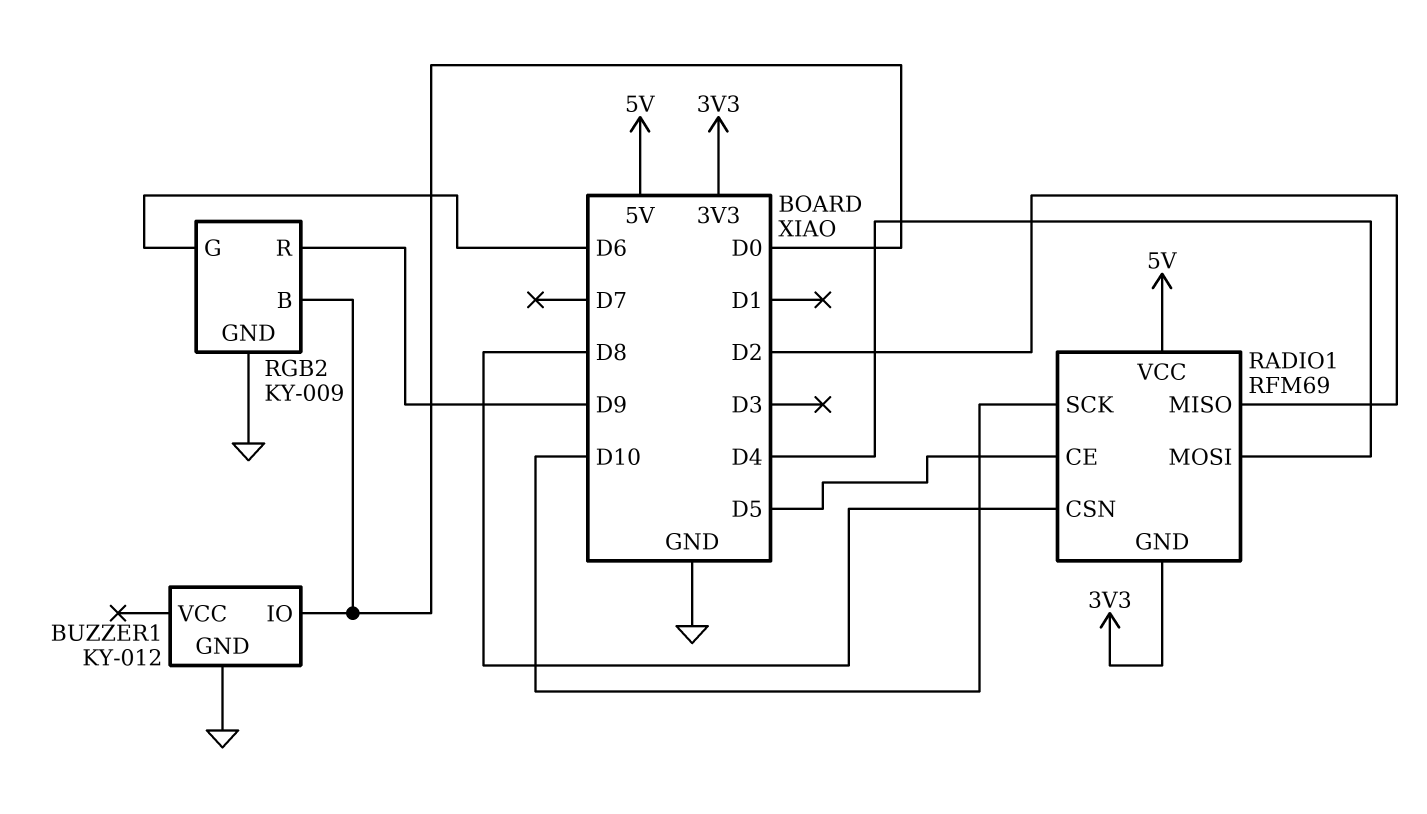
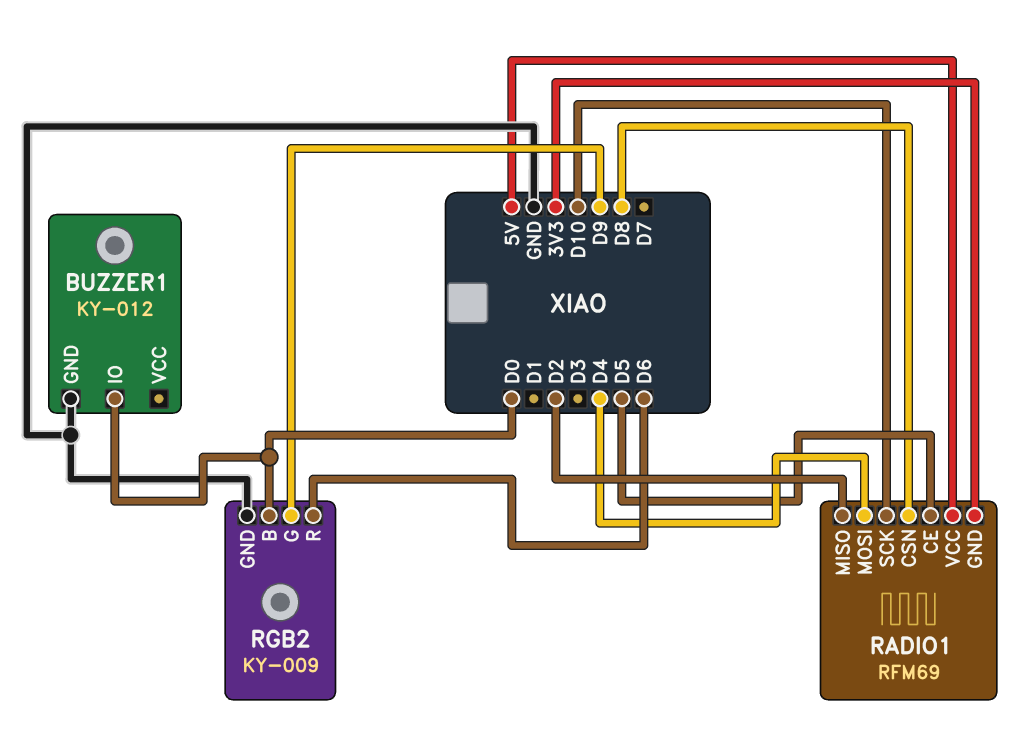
RGB2 pin G: D6 -> D9
RGB2 pin R: D9 -> D6

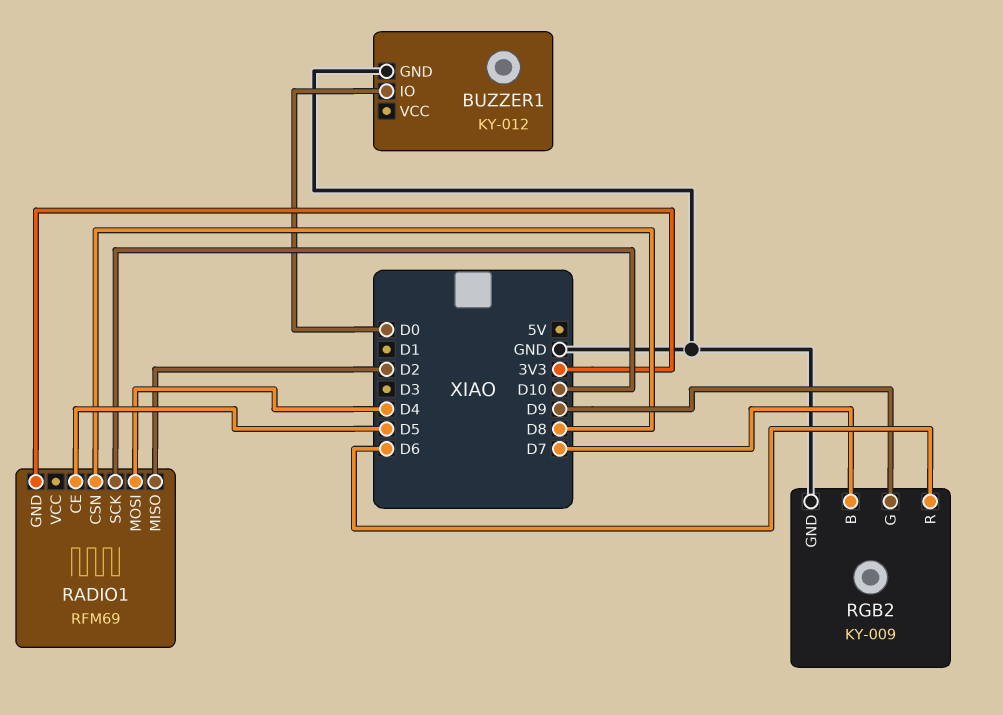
RADIO1 pin VCC: 5V -> none
RGB2 pin B: D0 -> D7

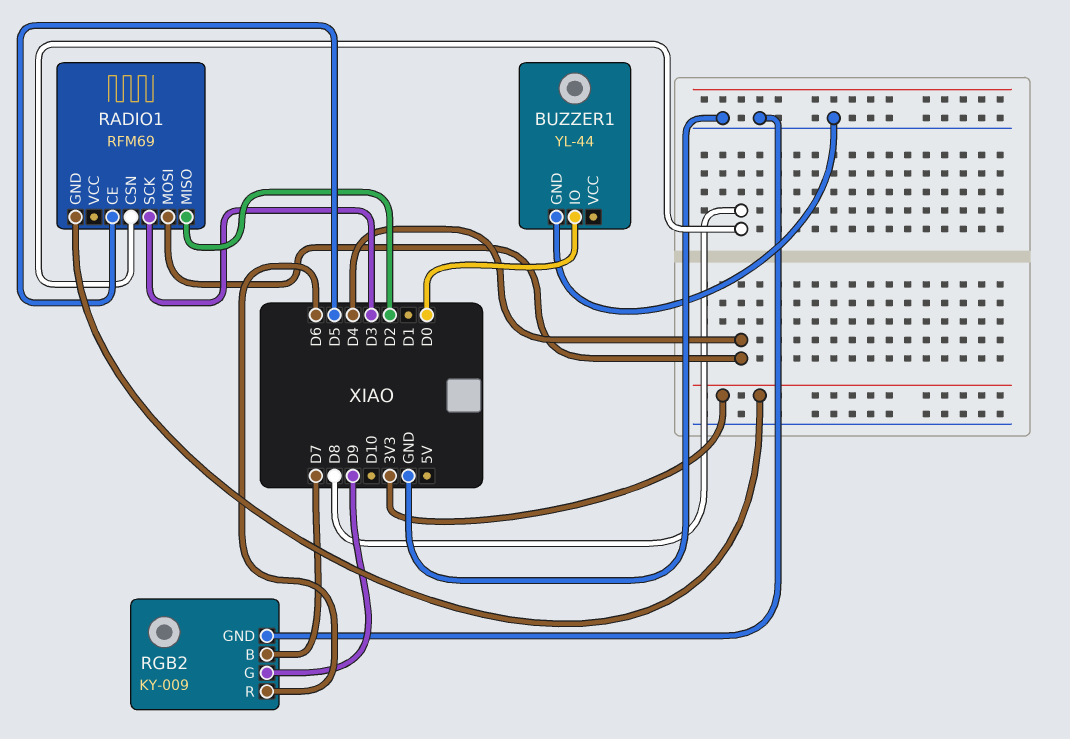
BUZZER1: KY-012 -> YL-44
RADIO1 pin SCK: D10 -> D3

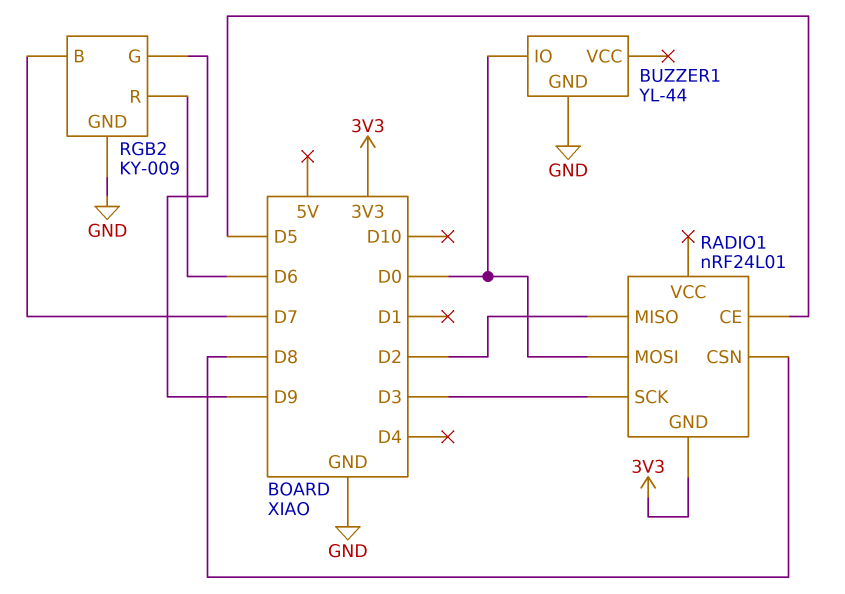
RADIO1: RFM69 -> nRF24L01
RADIO1 pin MOSI: D4 -> D0

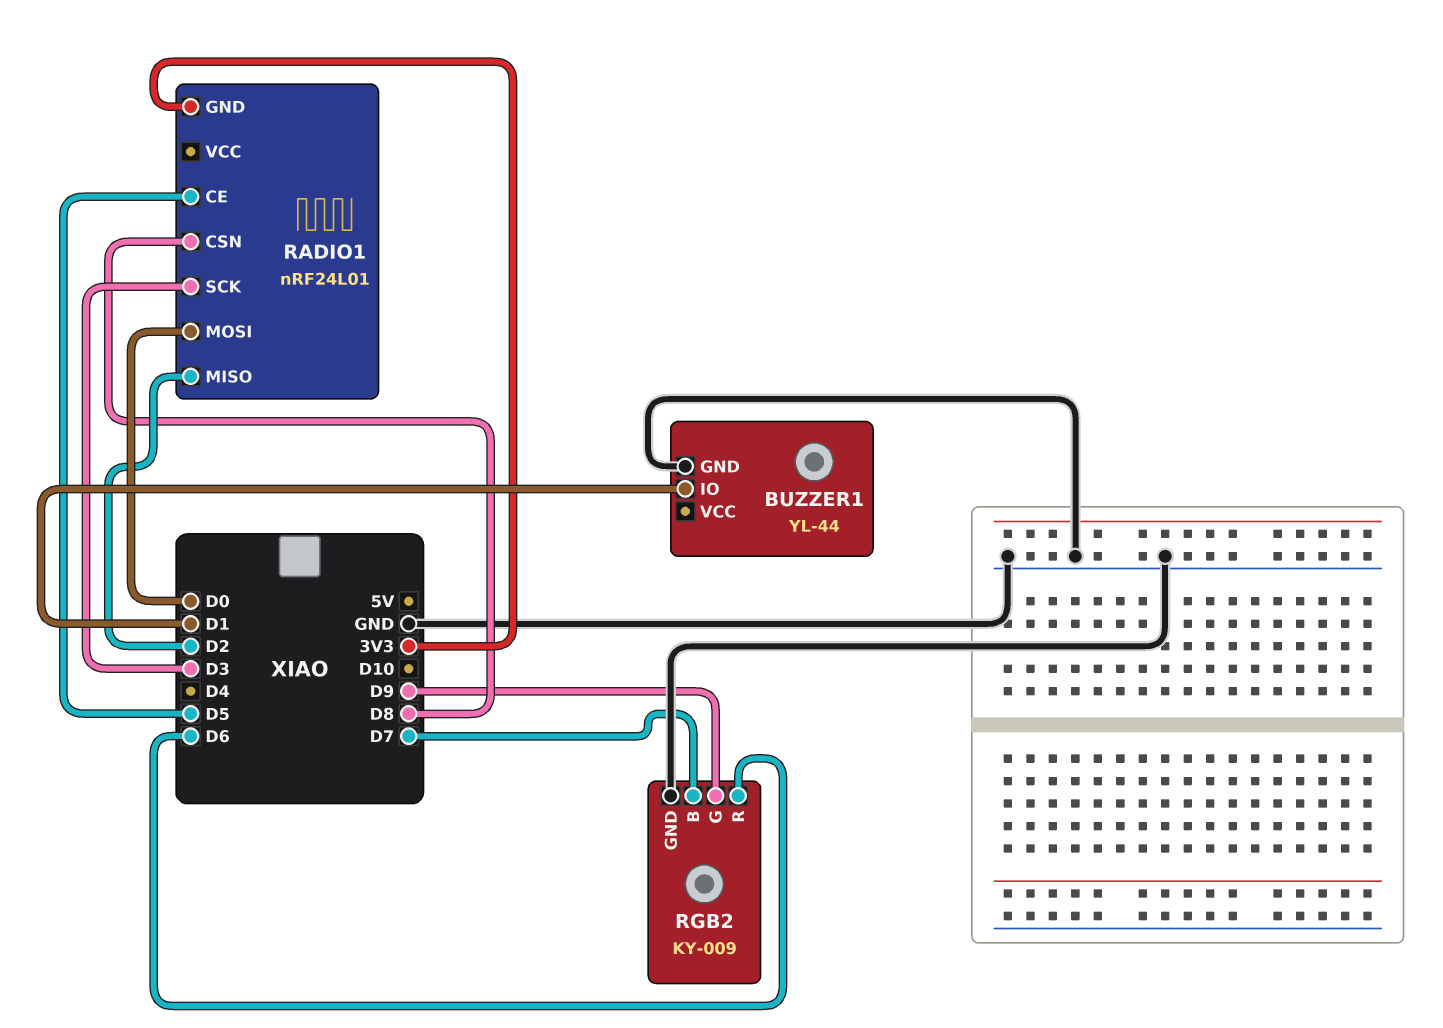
BUZZER1 pin IO: D0 -> D1

